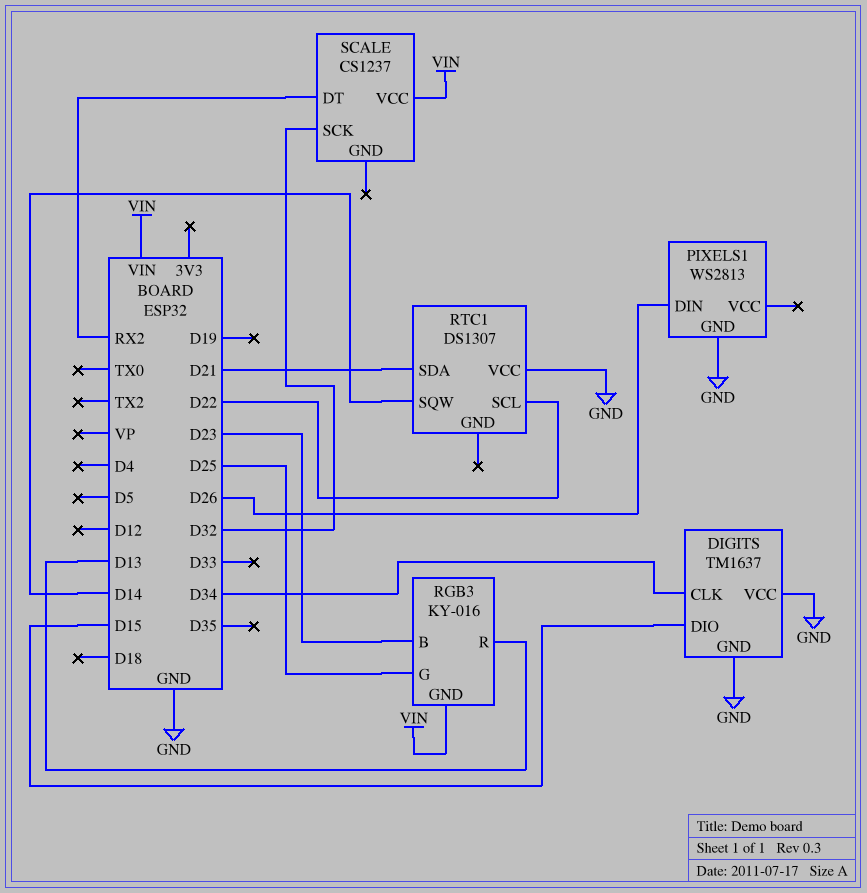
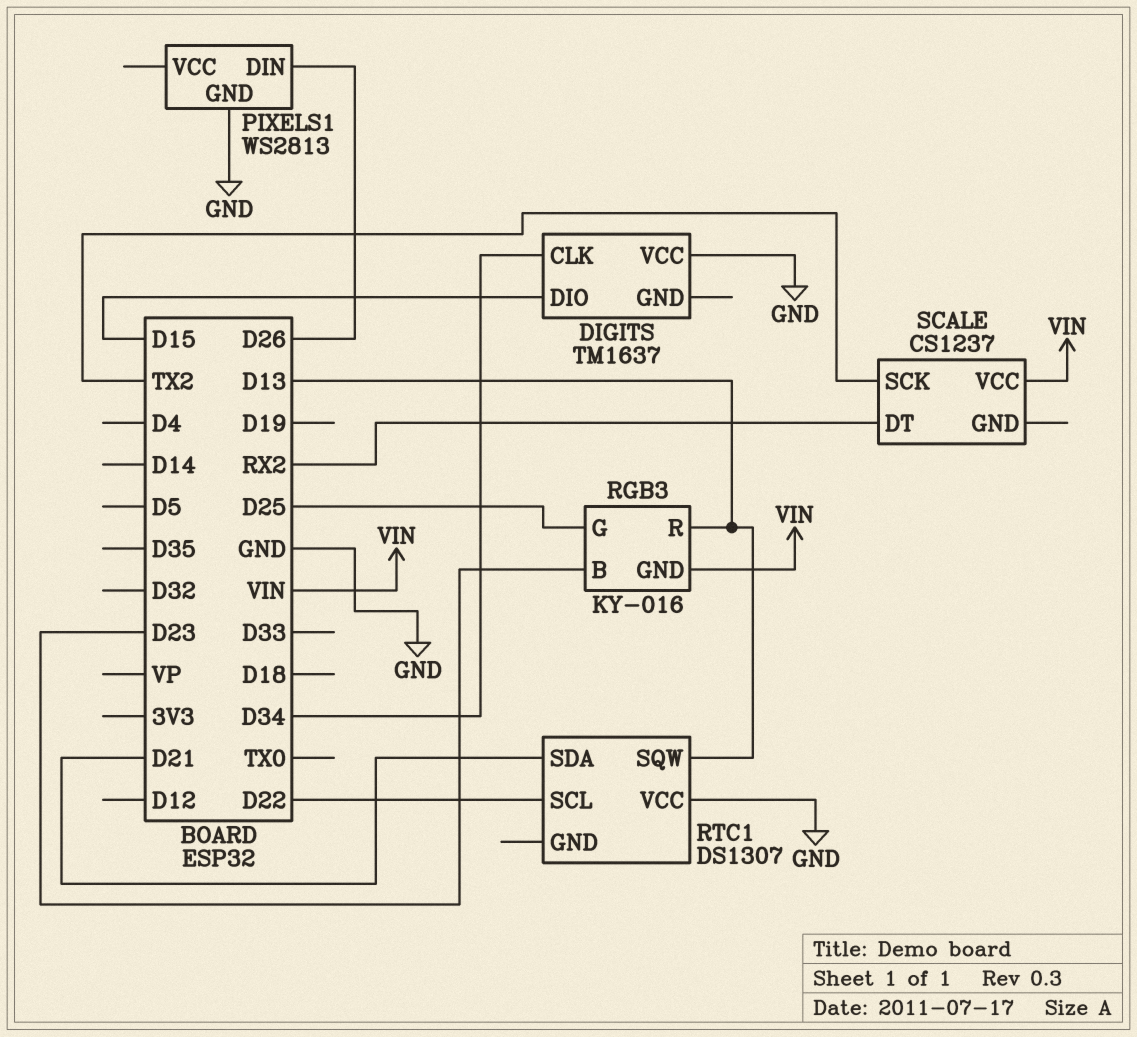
DIGITS pin GND: GND -> none
RTC1 pin SQW: D14 -> D13
SCALE pin SCK: D32 -> TX2

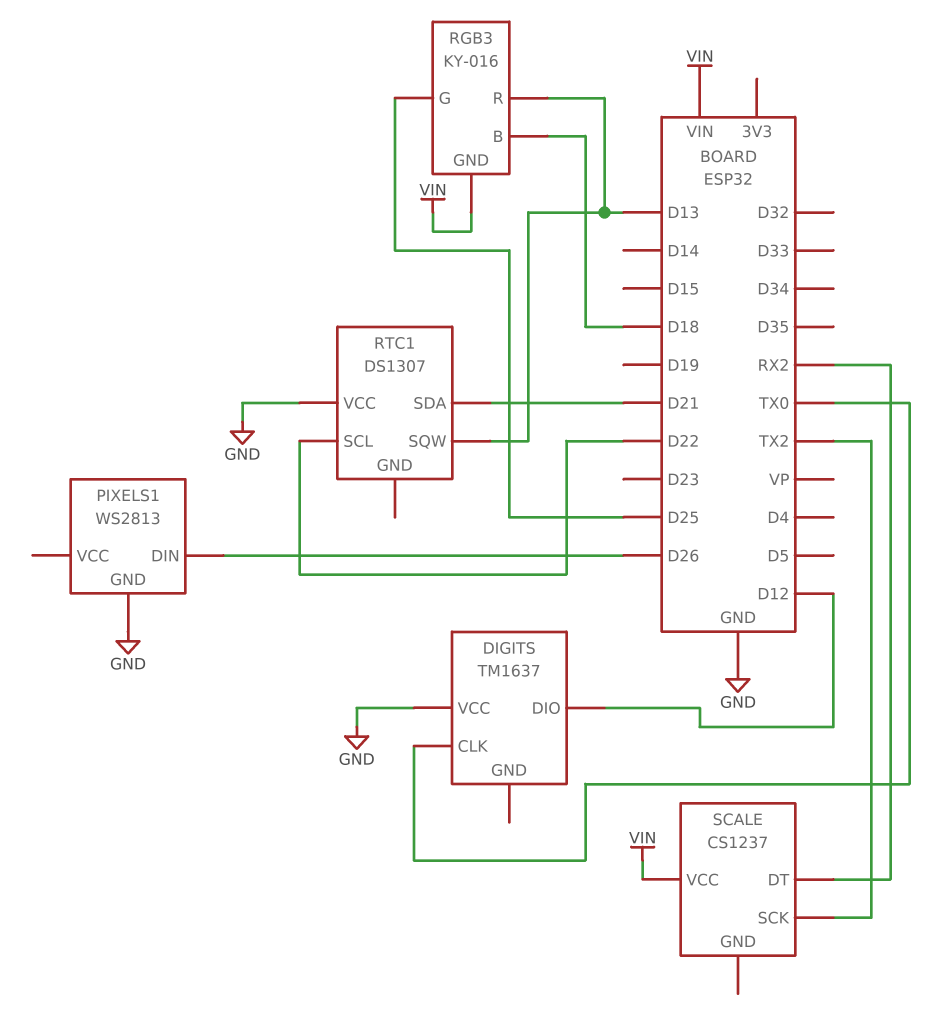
DIGITS pin CLK: D34 -> TX0
DIGITS pin DIO: D15 -> D12
RGB3 pin B: D23 -> D18

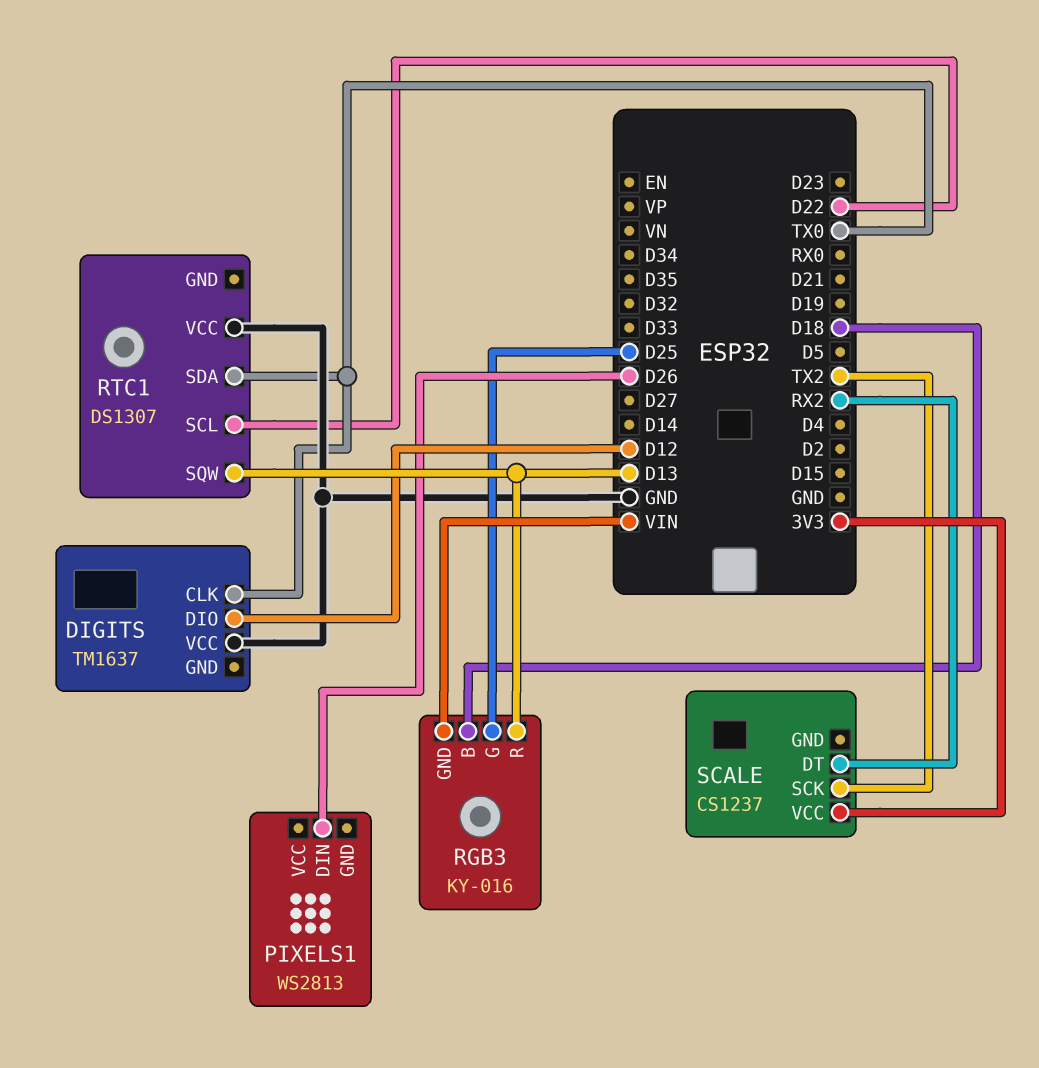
PIXELS1 pin GND: GND -> none
RTC1 pin SDA: D21 -> TX0
SCALE pin VCC: VIN -> 3V3

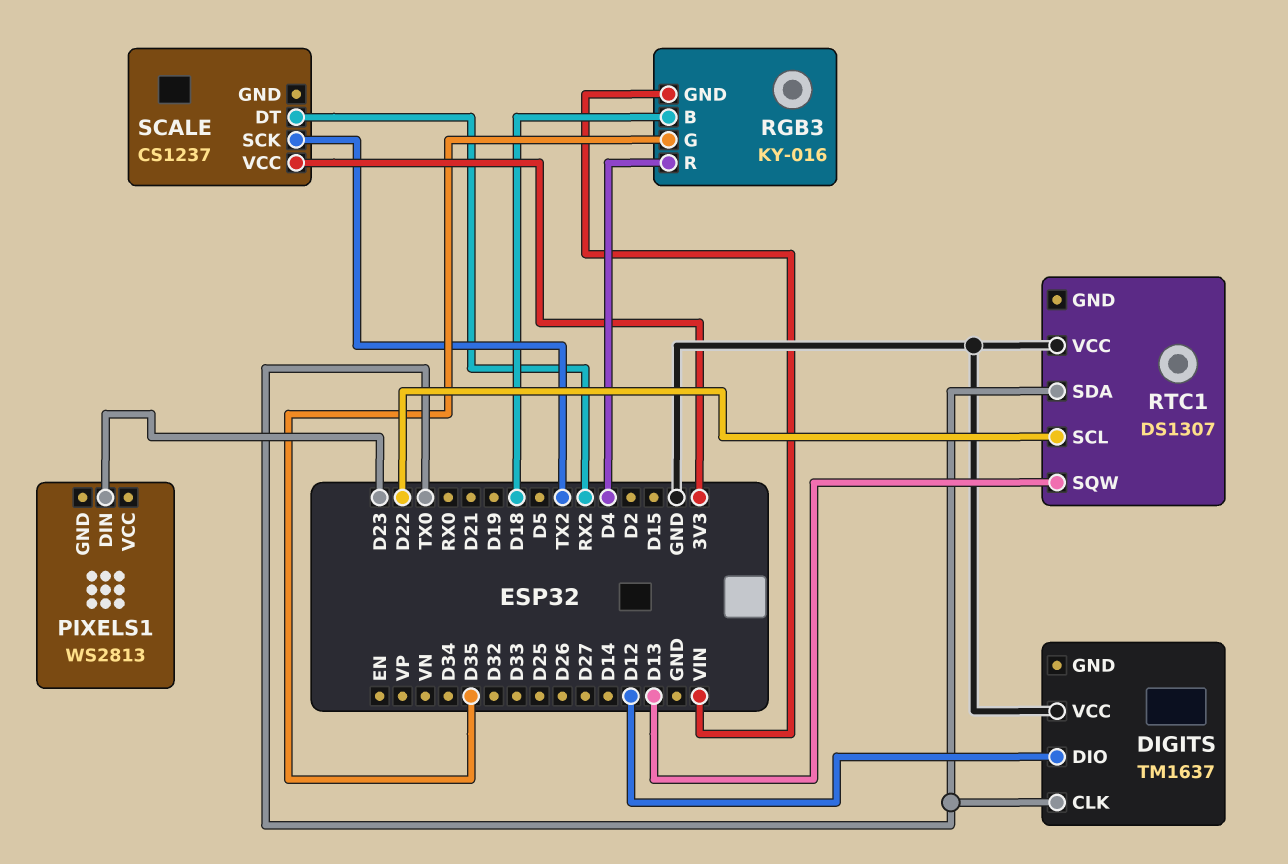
PIXELS1 pin DIN: D26 -> D23
RGB3 pin G: D25 -> D35
RGB3 pin R: D13 -> D4

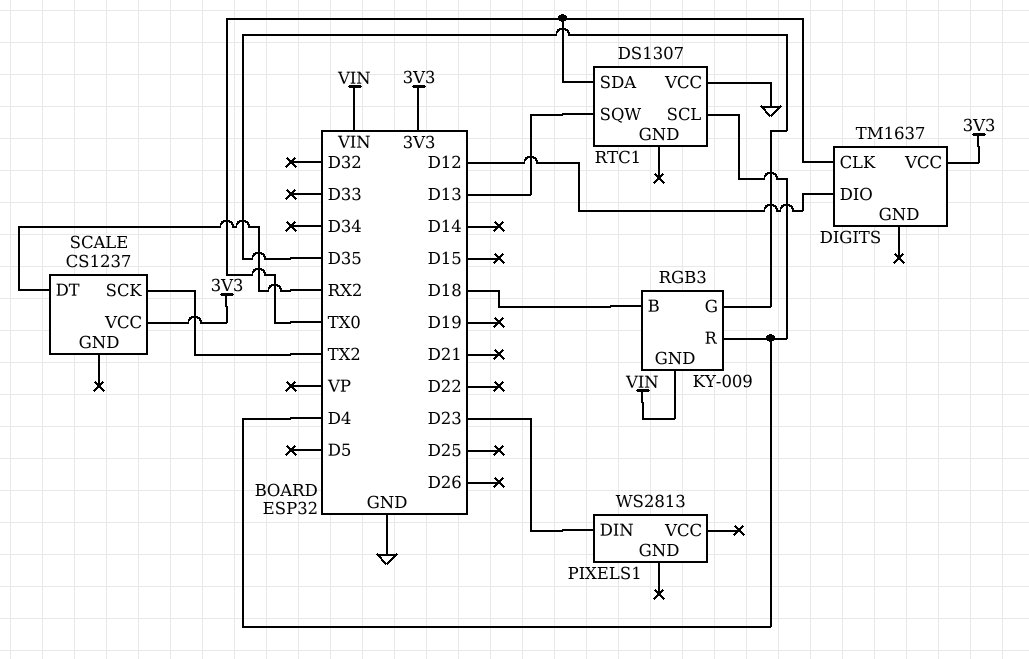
DIGITS pin VCC: GND -> 3V3
RGB3: KY-016 -> KY-009
RTC1 pin SCL: D22 -> D4

